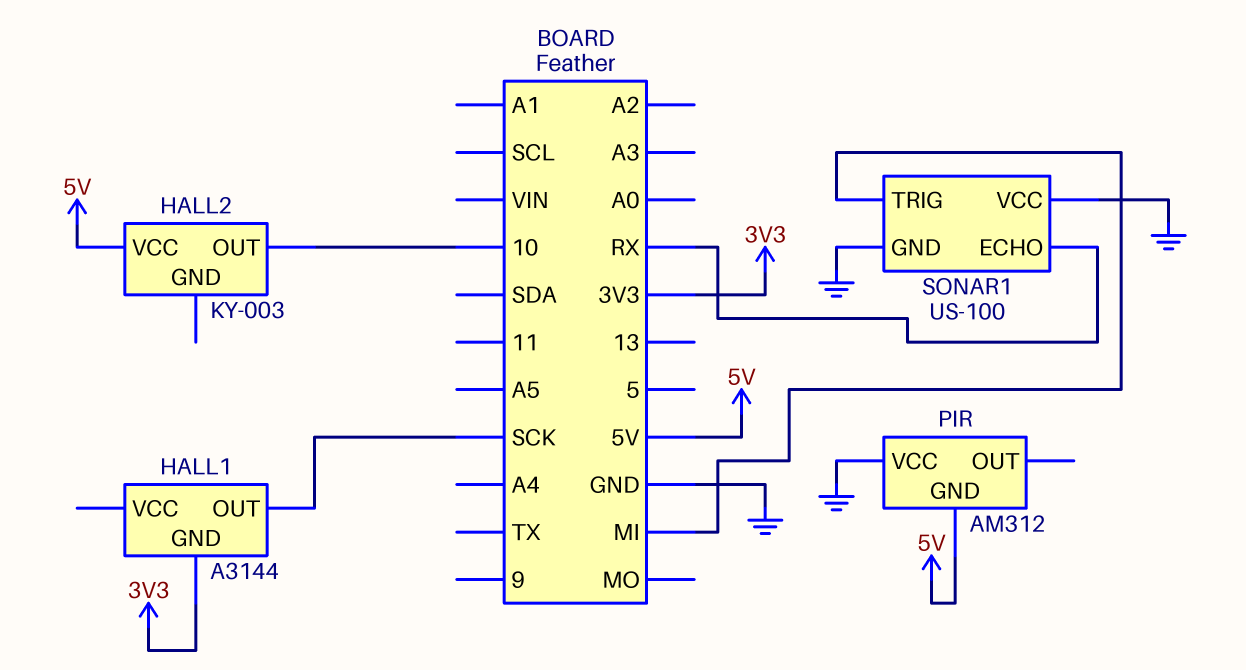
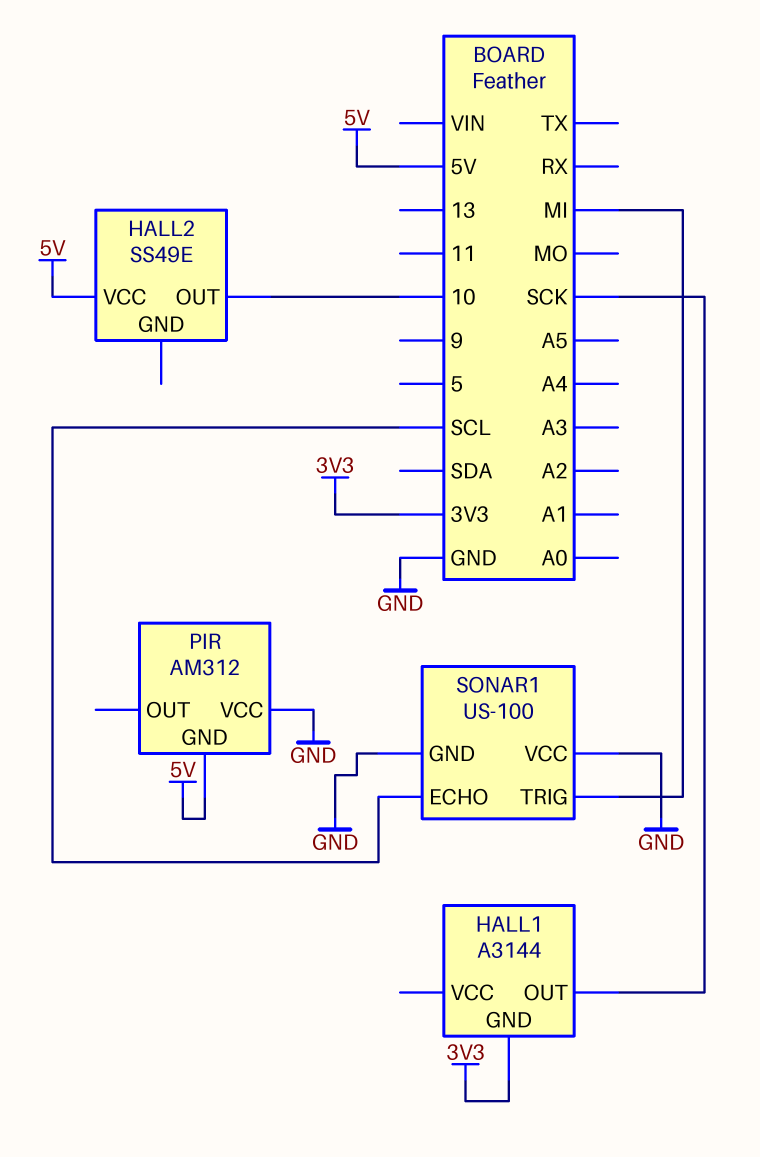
HALL2: KY-003 -> SS49E
SONAR1 pin ECHO: RX -> SCL

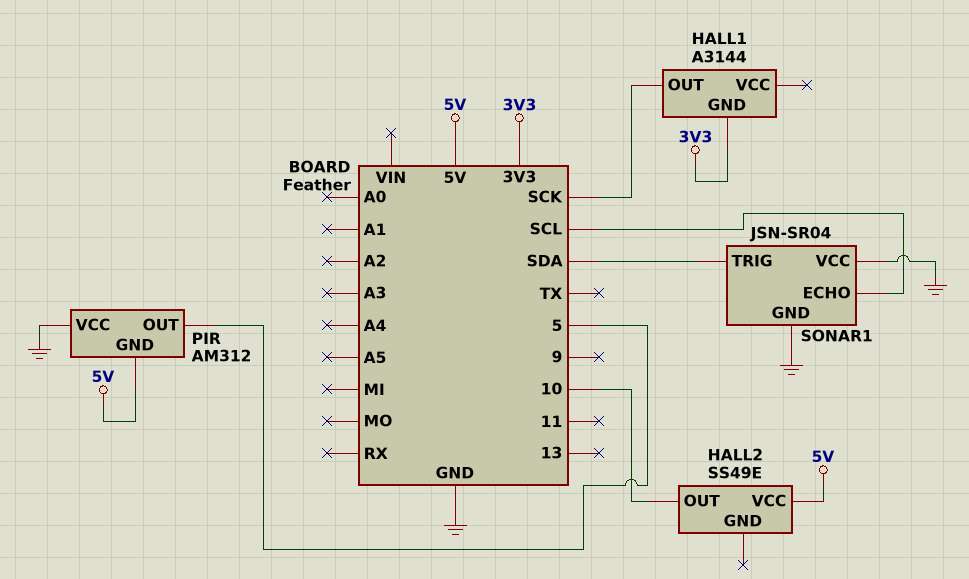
PIR pin OUT: none -> 5
SONAR1: US-100 -> JSN-SR04
SONAR1 pin TRIG: MI -> SDA

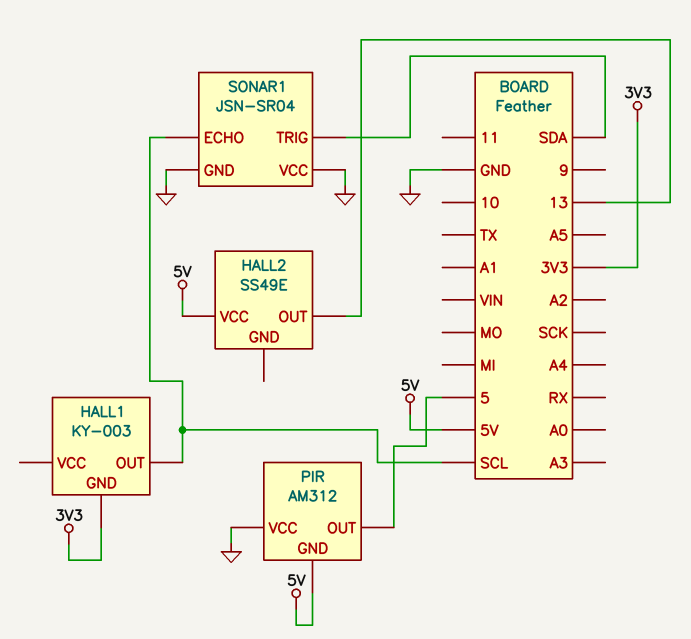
HALL1: A3144 -> KY-003
HALL1 pin OUT: SCK -> SCL
HALL2 pin OUT: 10 -> 13

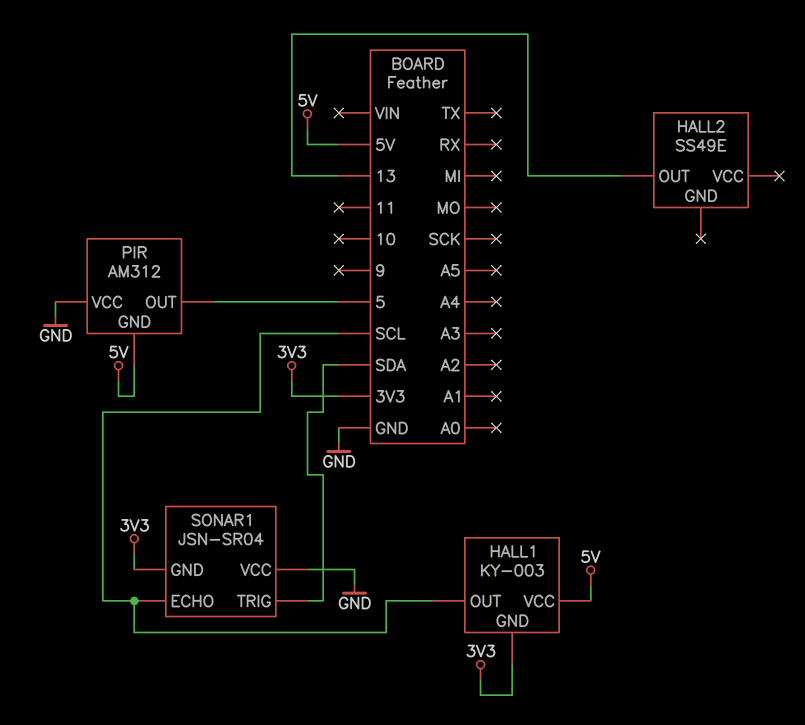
HALL1 pin VCC: none -> 5V
HALL2 pin VCC: 5V -> none
SONAR1 pin GND: GND -> 3V3

